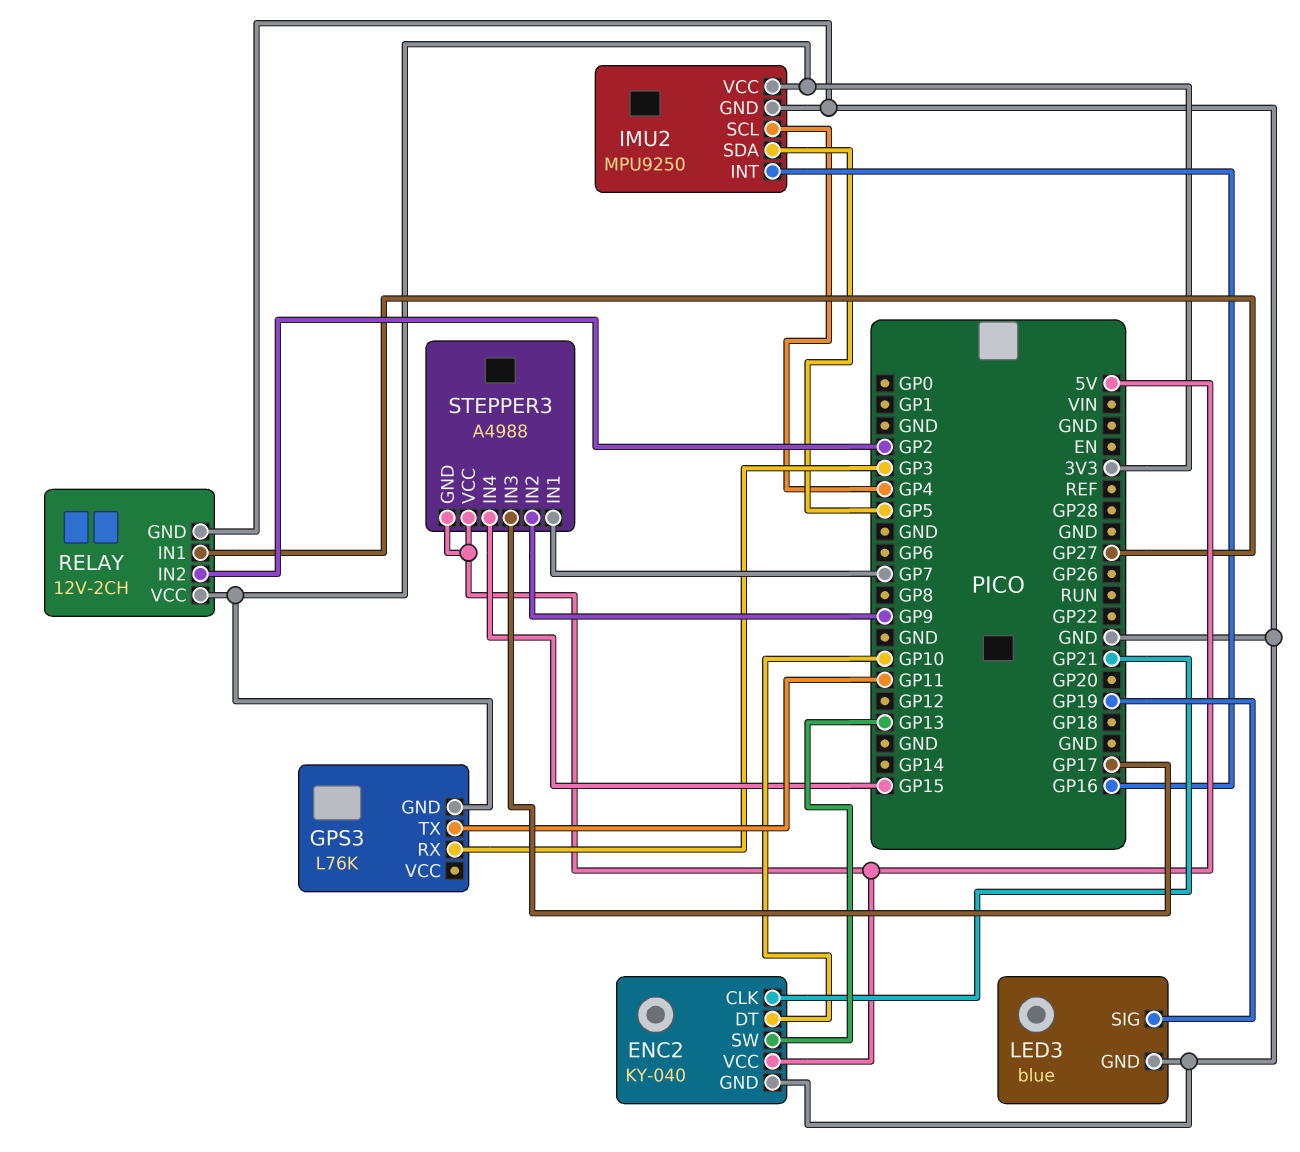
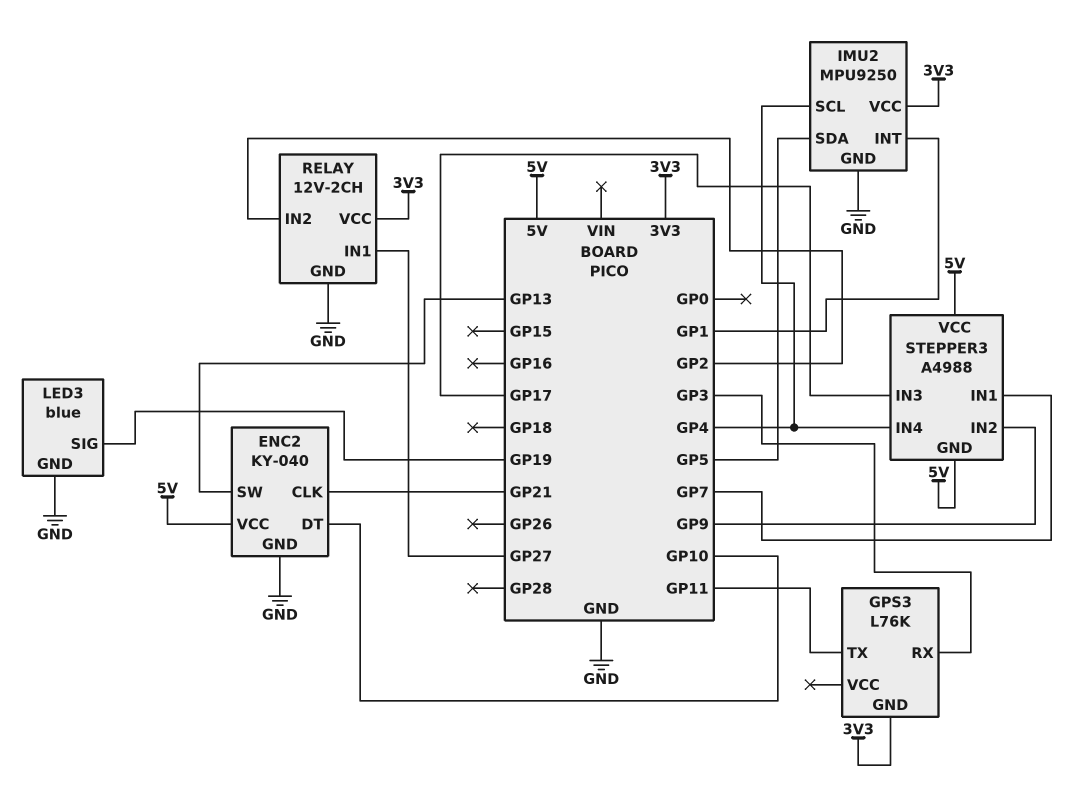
IMU2 pin INT: GP16 -> GP1
STEPPER3 pin IN4: GP15 -> GP4

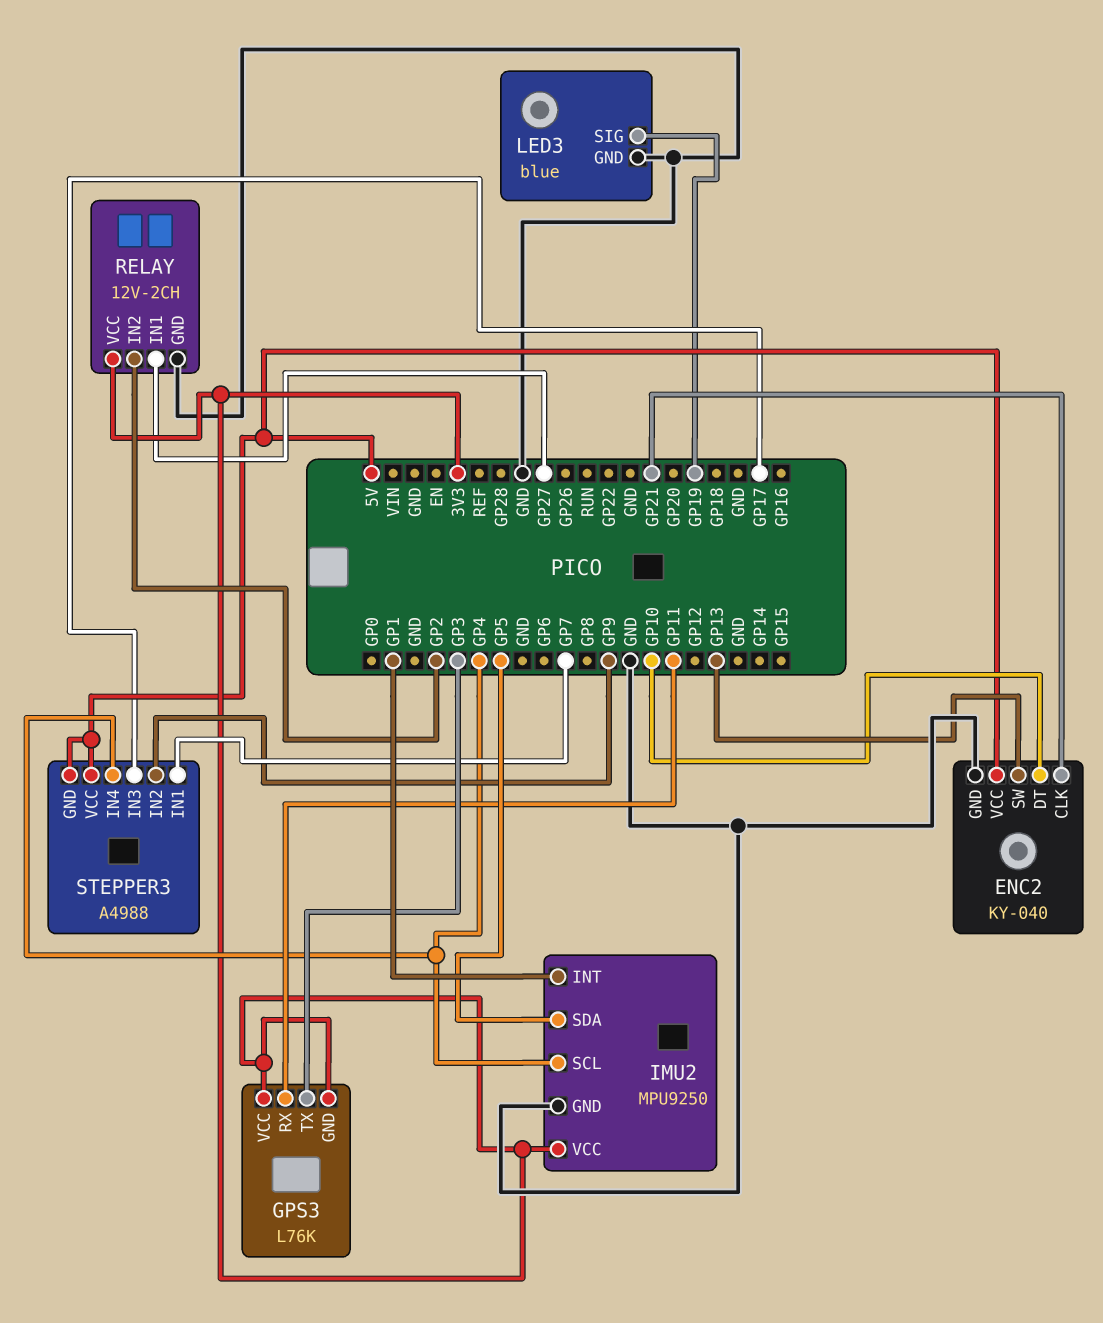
GPS3 pin RX: GP3 -> GP11
GPS3 pin TX: GP11 -> GP3
GPS3 pin VCC: none -> 3V3

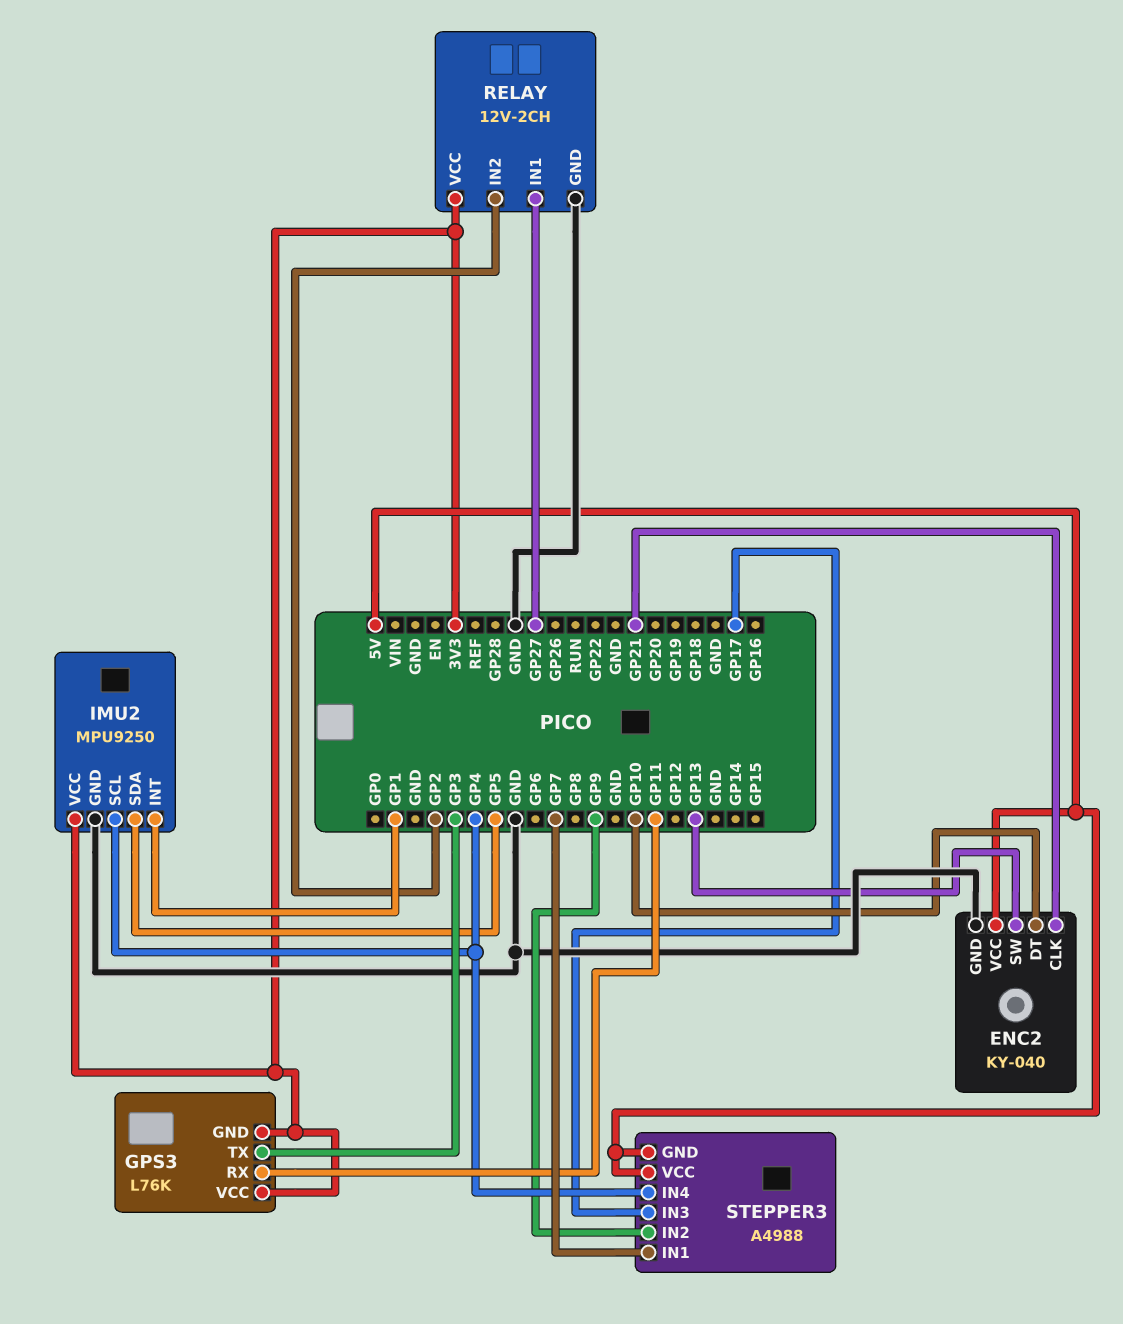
LED3: blue -> none
LED3 pin GND: GND -> none
LED3 pin SIG: GP19 -> none

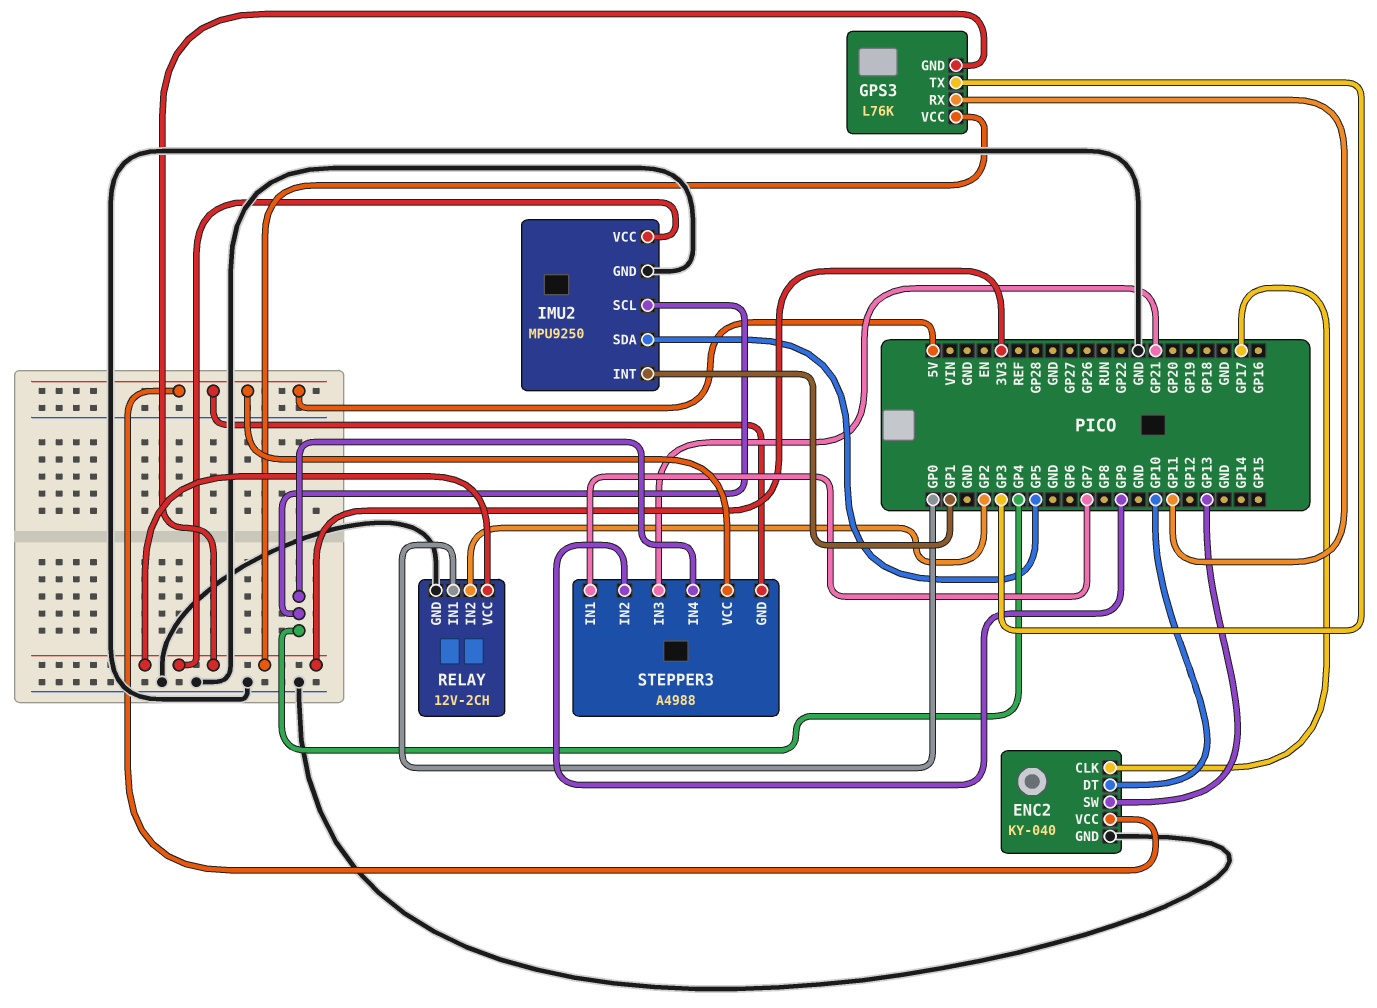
ENC2 pin CLK: GP21 -> GP17
RELAY pin IN1: GP27 -> GP0
STEPPER3 pin IN3: GP17 -> GP21

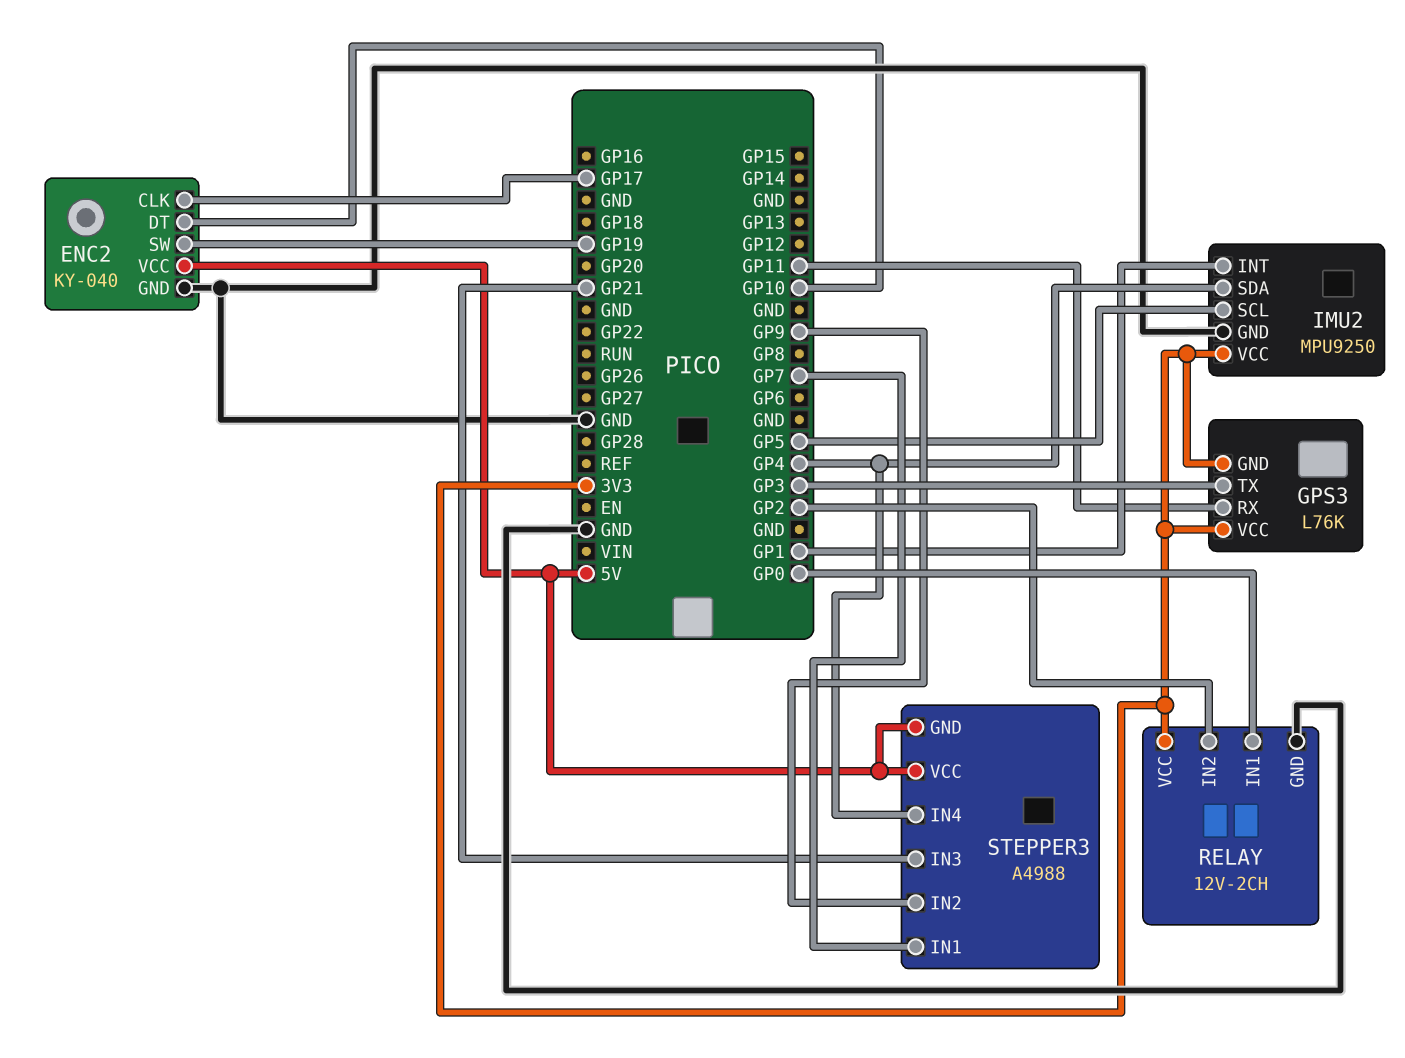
ENC2 pin SW: GP13 -> GP19
IMU2 pin SCL: GP4 -> GP5
IMU2 pin SDA: GP5 -> GP4

